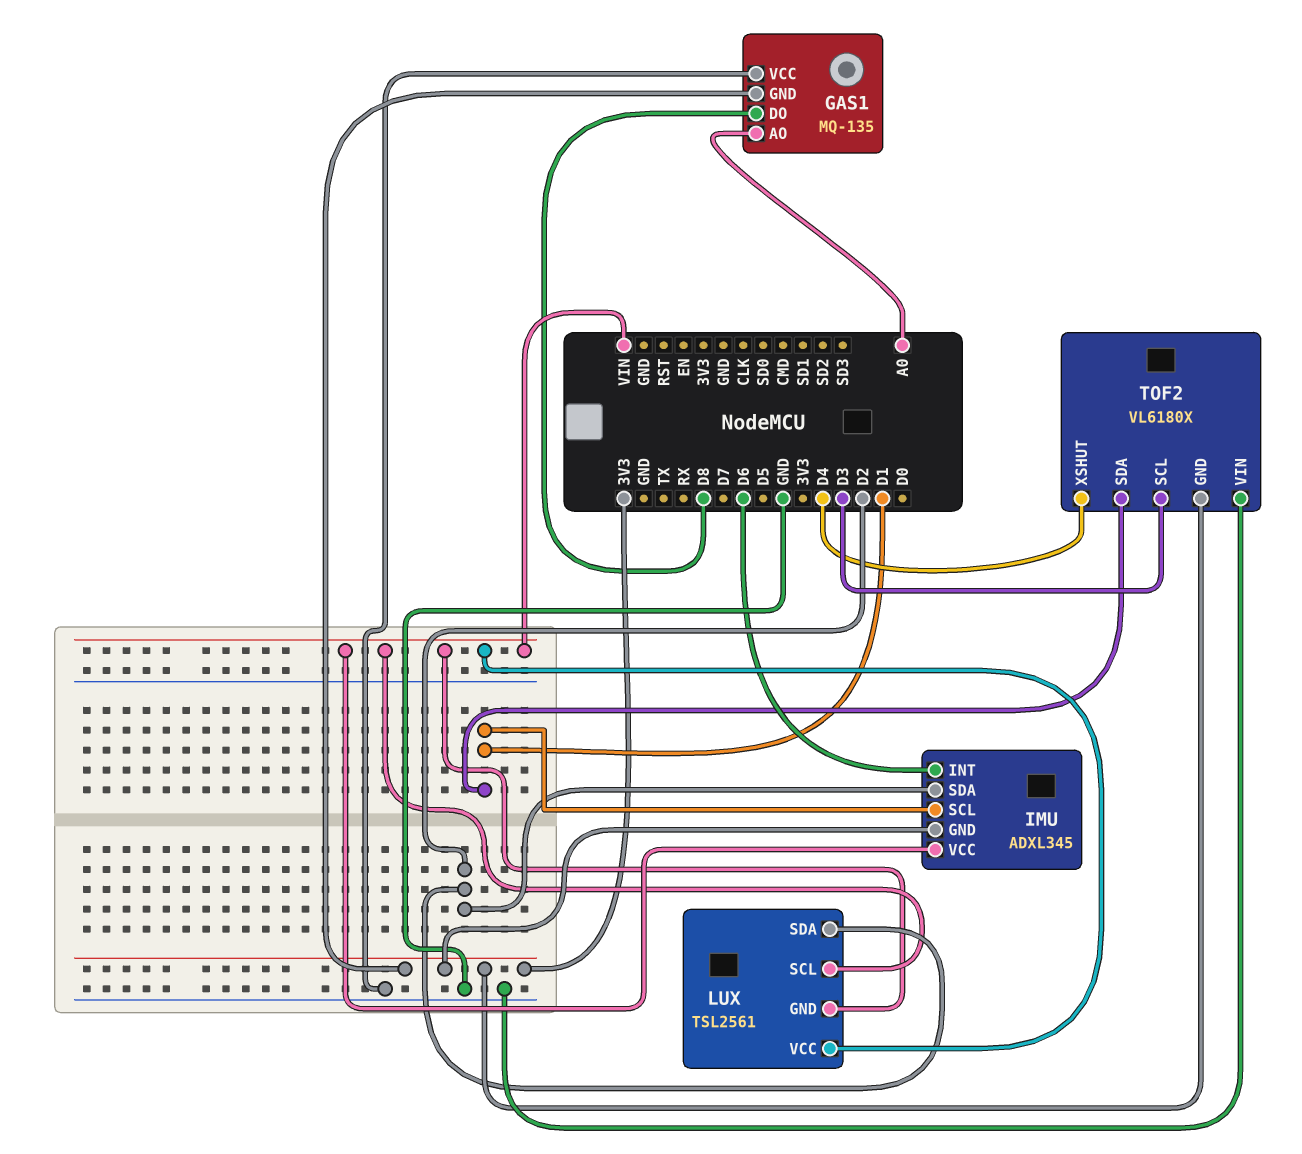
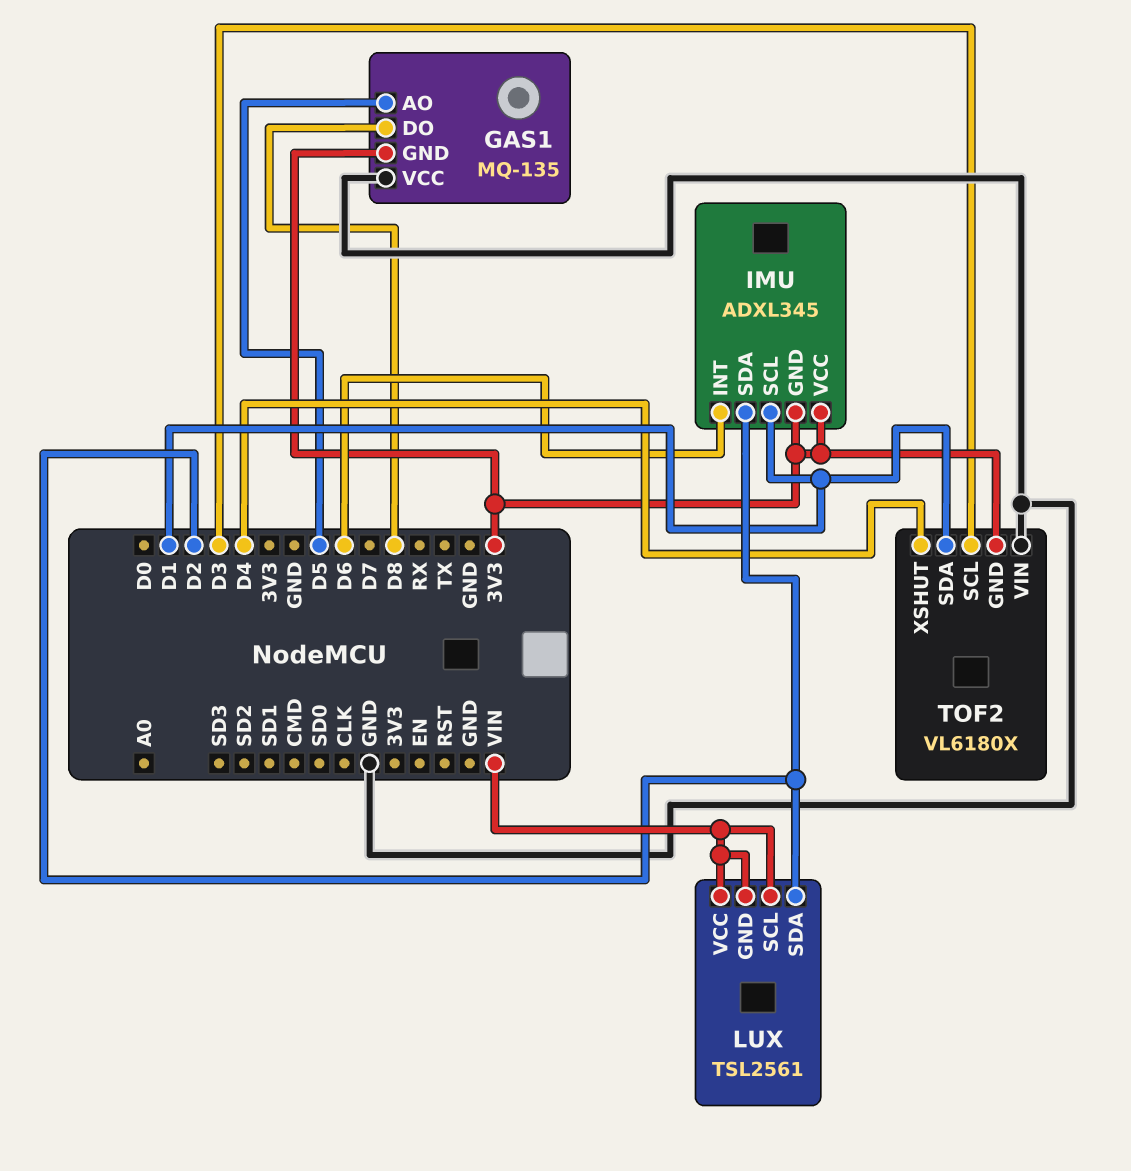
GAS1 pin AO: A0 -> D5
IMU pin VCC: VIN -> 3V3

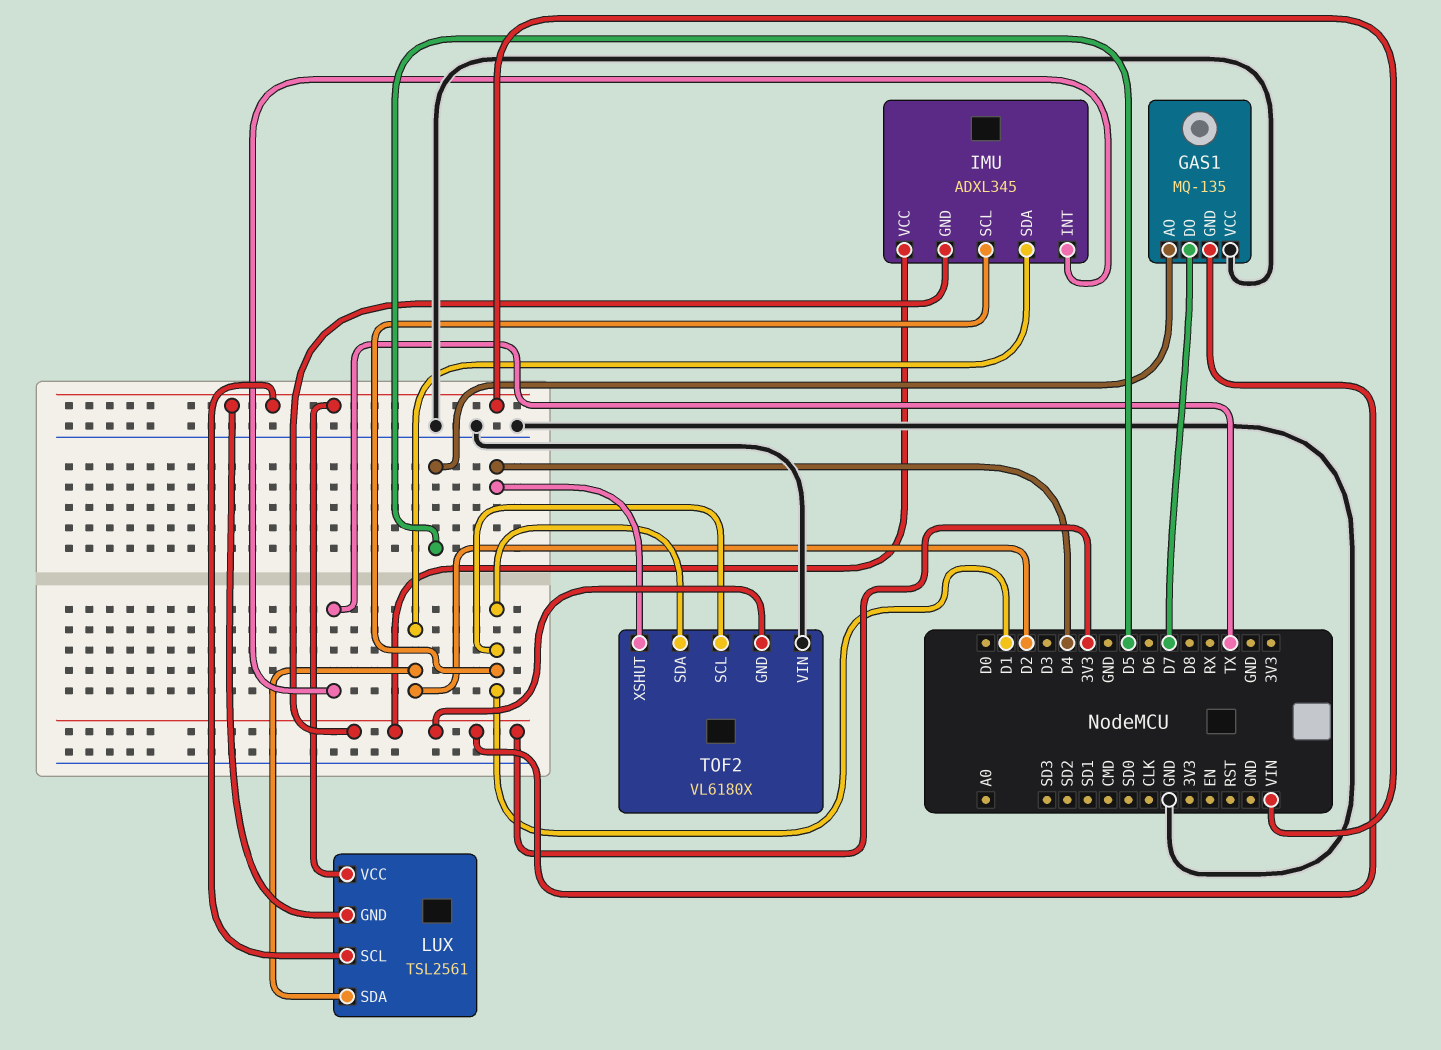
GAS1 pin DO: D8 -> D7
IMU pin INT: D6 -> TX
TOF2 pin SCL: D3 -> D1

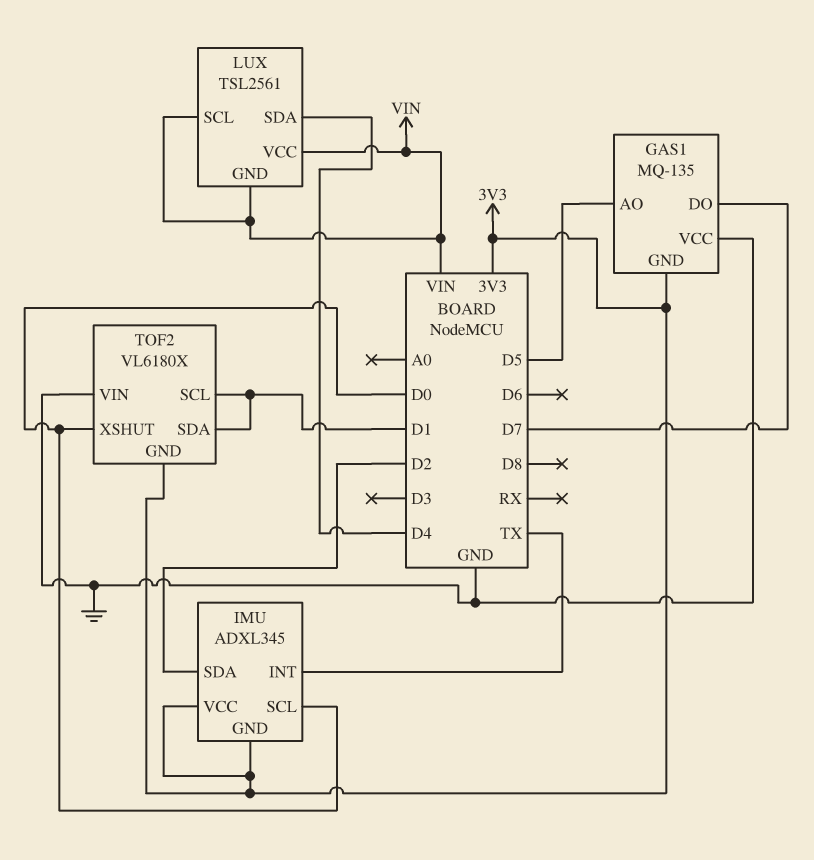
IMU pin SCL: D1 -> D0
LUX pin SDA: D2 -> D4
TOF2 pin XSHUT: D4 -> D0

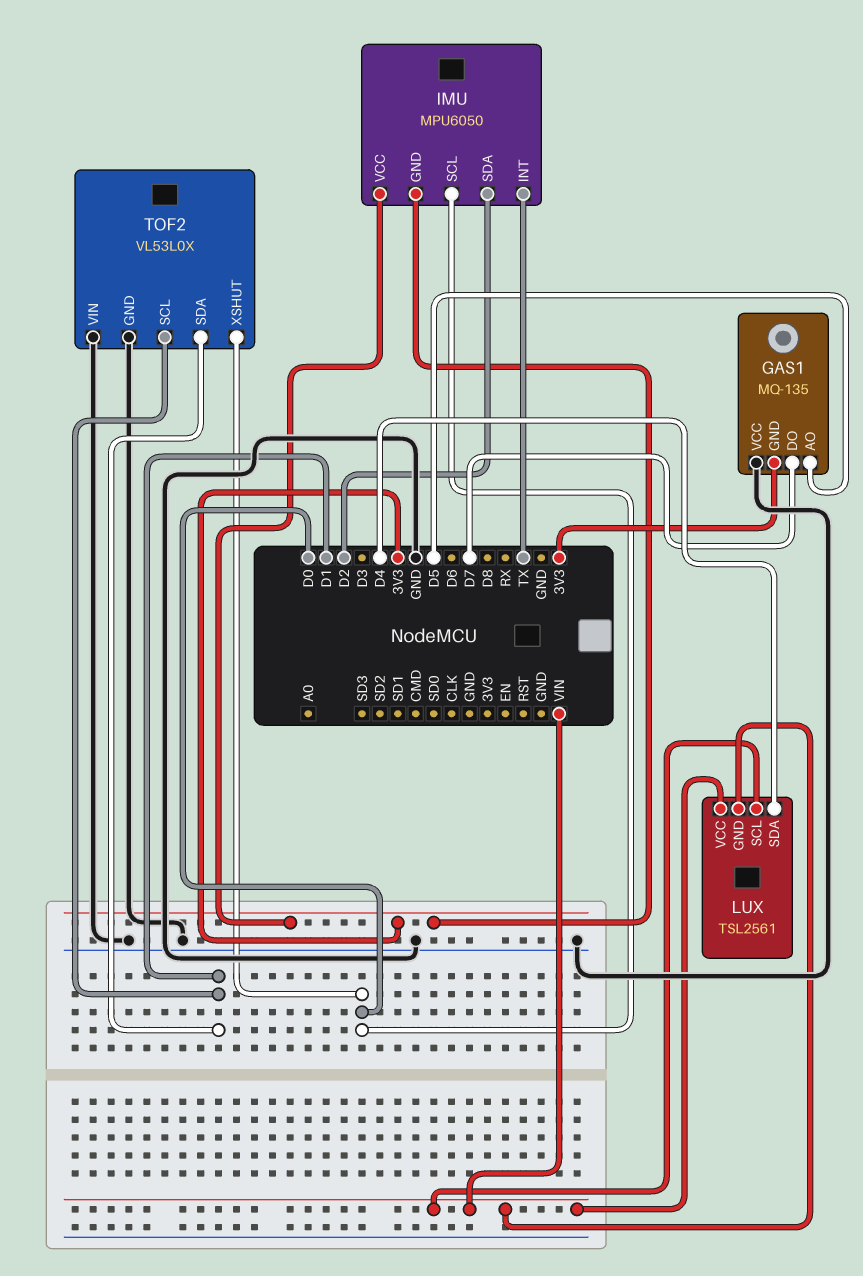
IMU: ADXL345 -> MPU6050
TOF2: VL6180X -> VL53L0X
TOF2 pin GND: 3V3 -> GND

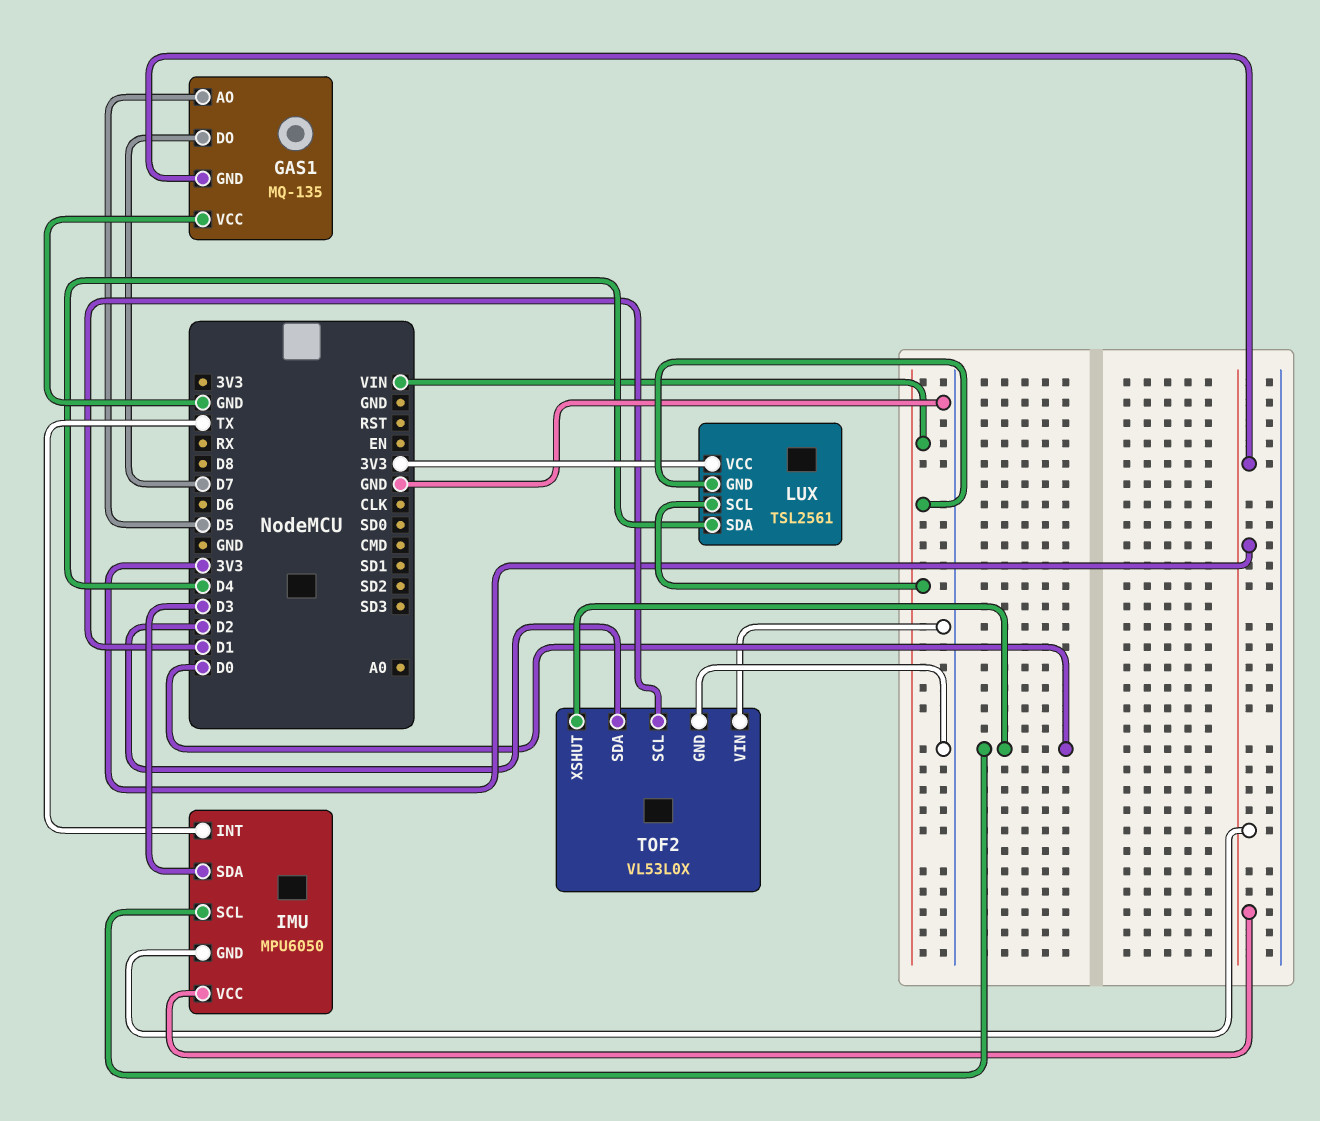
IMU pin SDA: D2 -> D3
LUX pin VCC: VIN -> 3V3
TOF2 pin SDA: D1 -> D2

